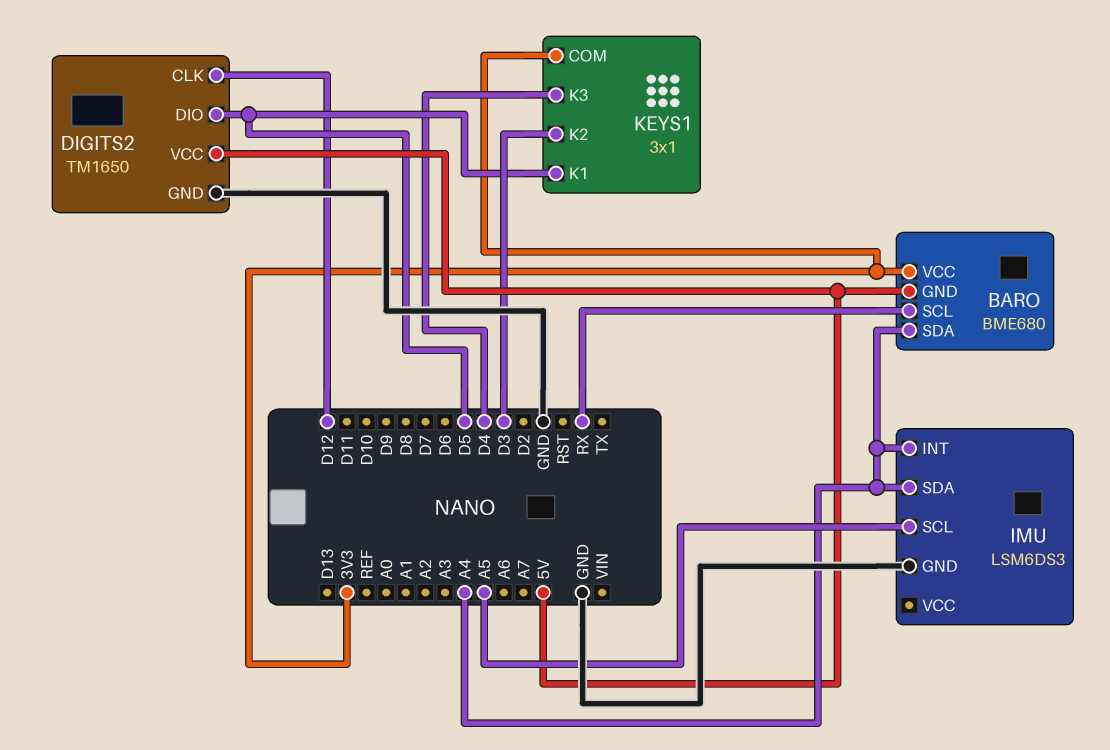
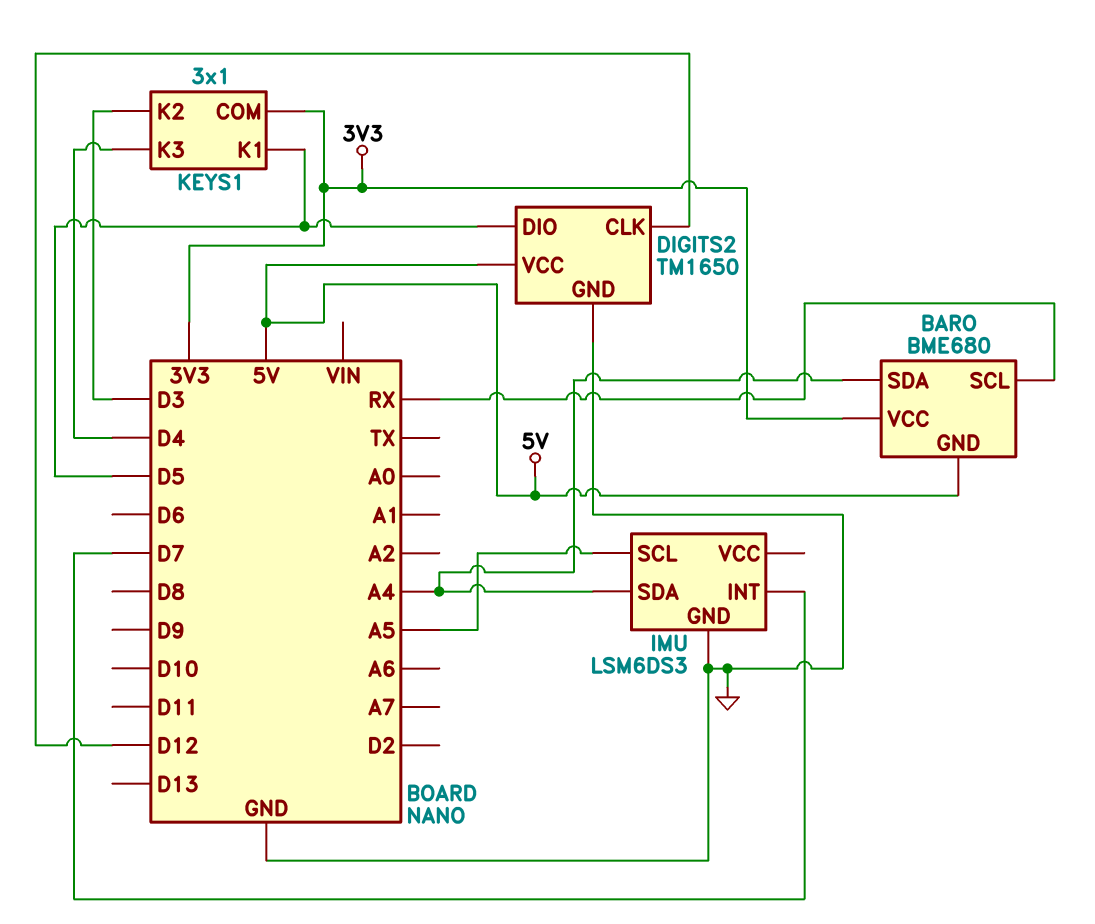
IMU pin INT: A4 -> D7

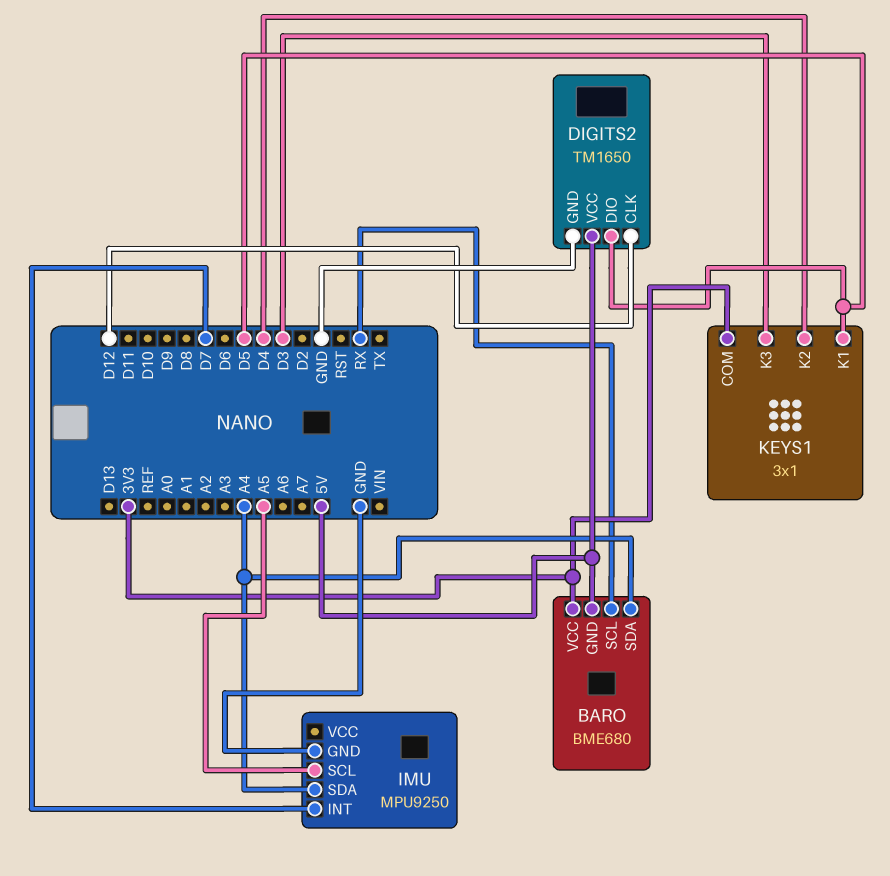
IMU: LSM6DS3 -> MPU9250
KEYS1 pin K2: D3 -> D4
KEYS1 pin K3: D4 -> D3

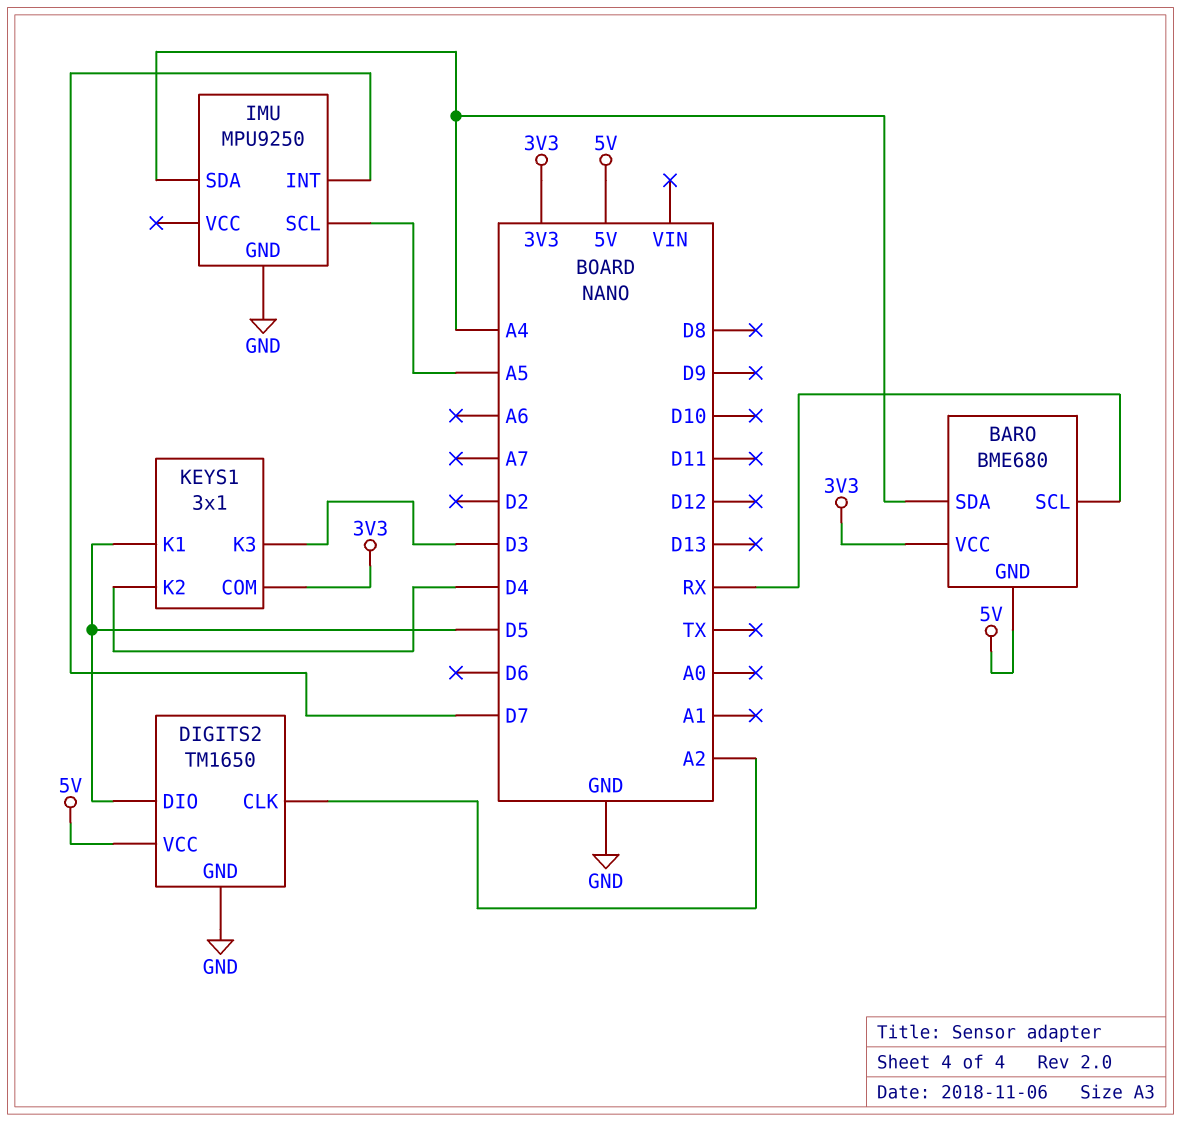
DIGITS2 pin CLK: D12 -> A2

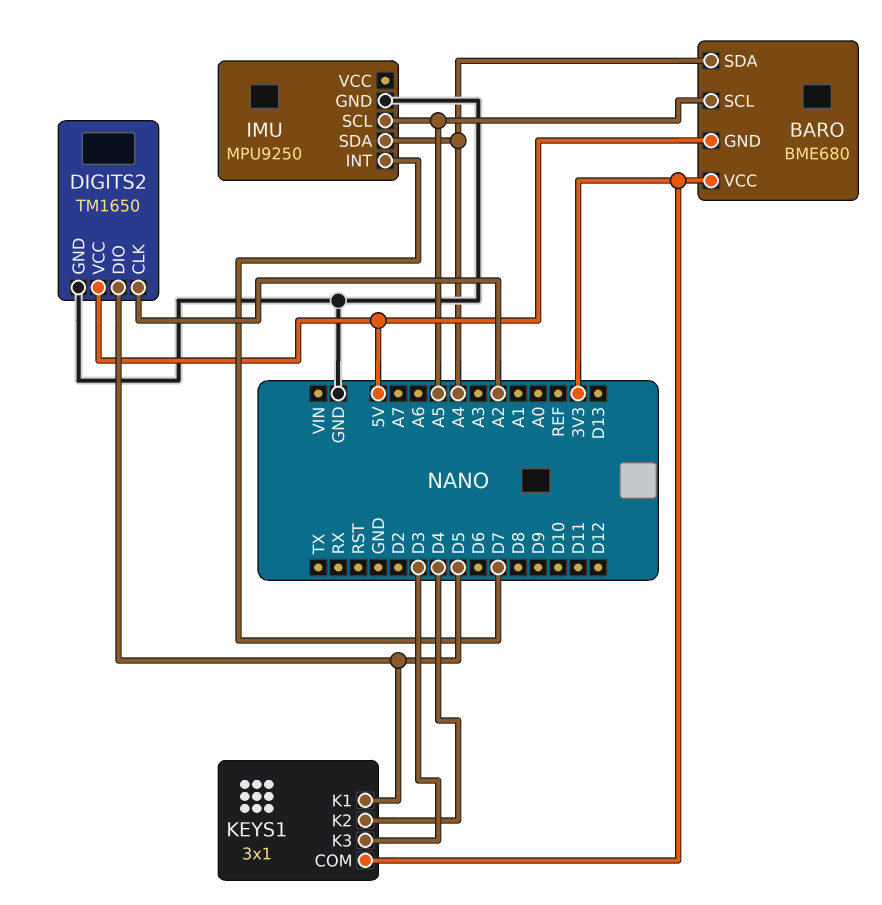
BARO pin SCL: RX -> A5

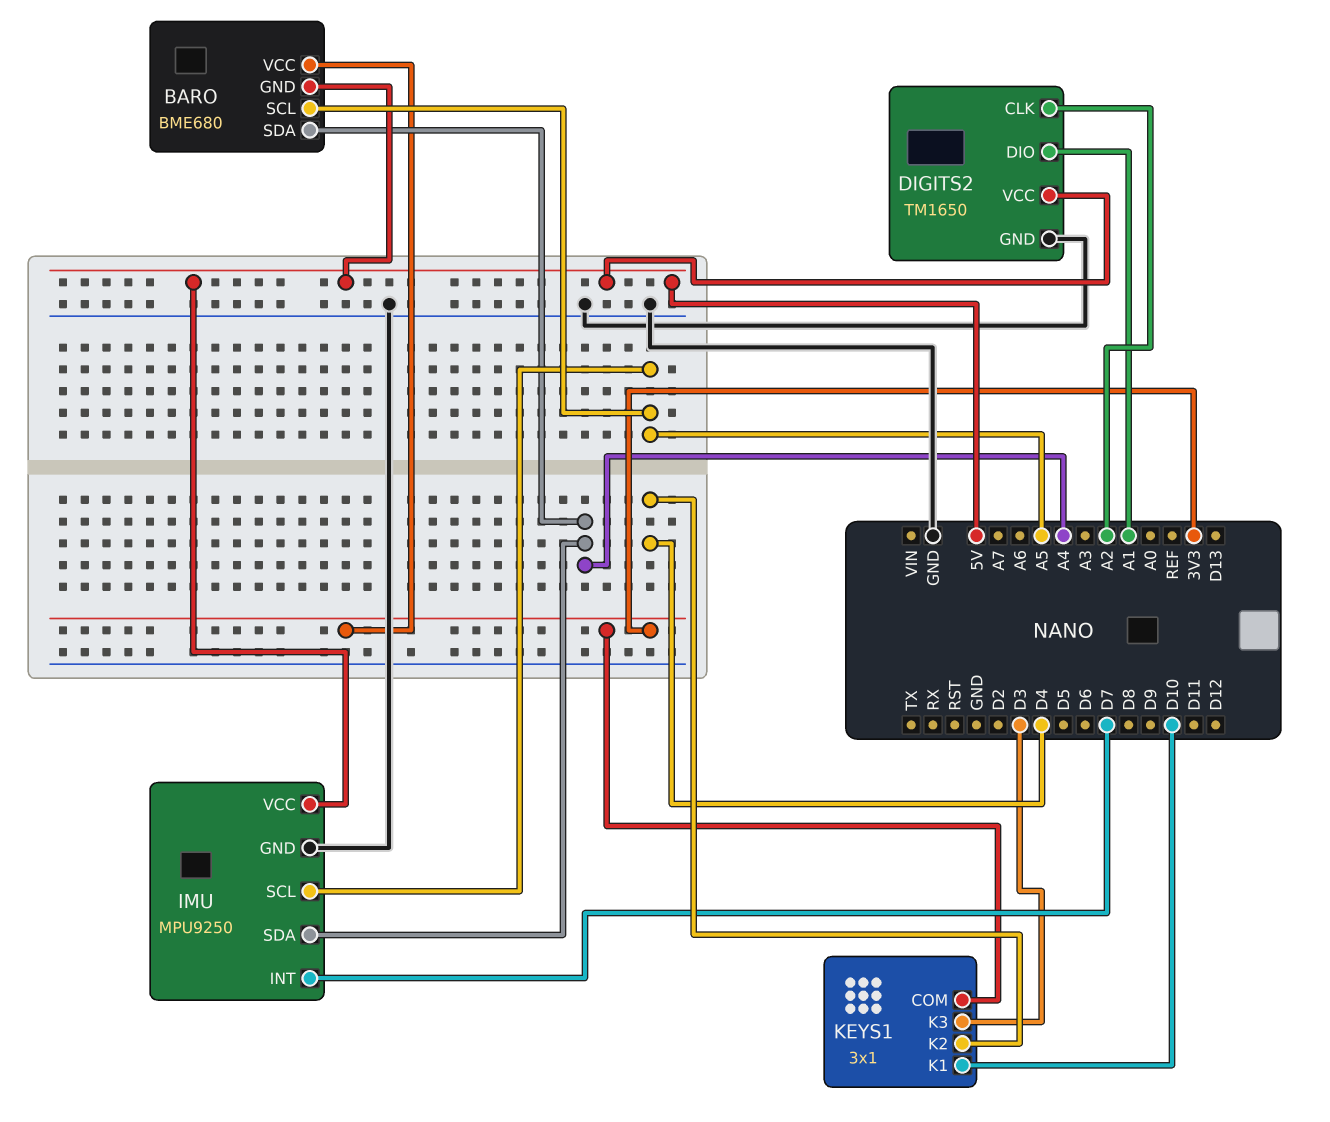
DIGITS2 pin DIO: D5 -> A1
IMU pin VCC: none -> 5V
KEYS1 pin K1: D5 -> D10

